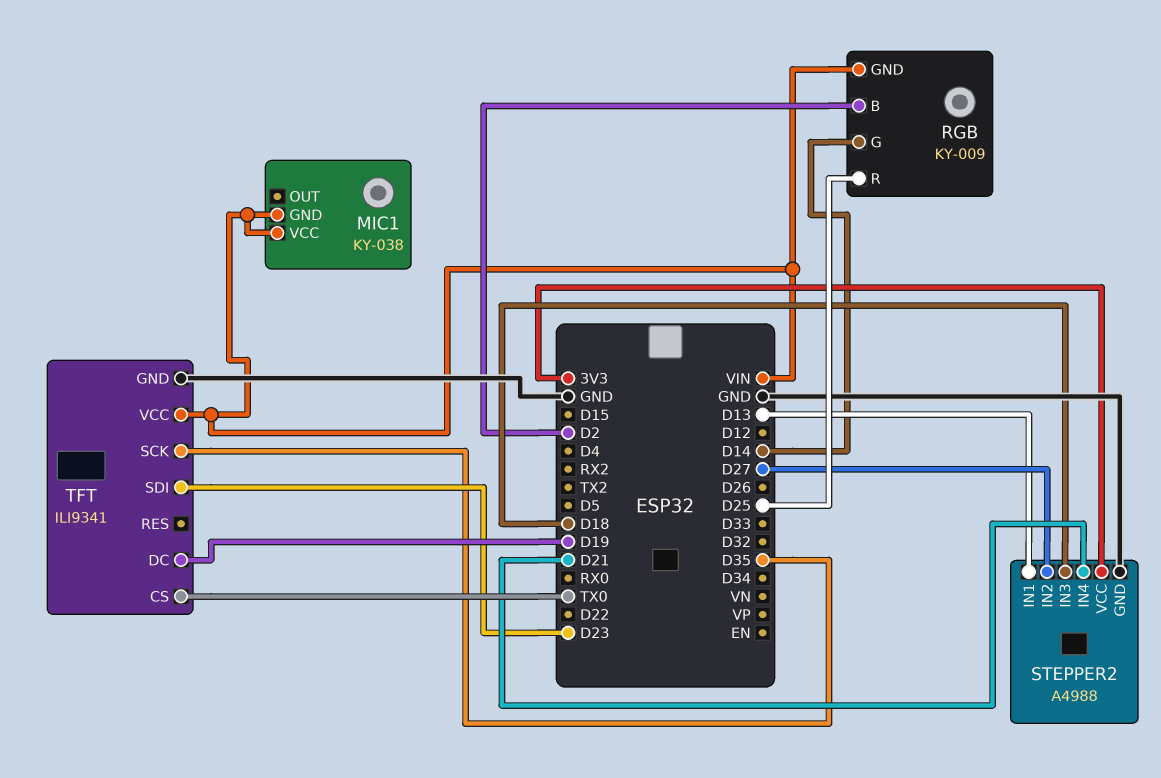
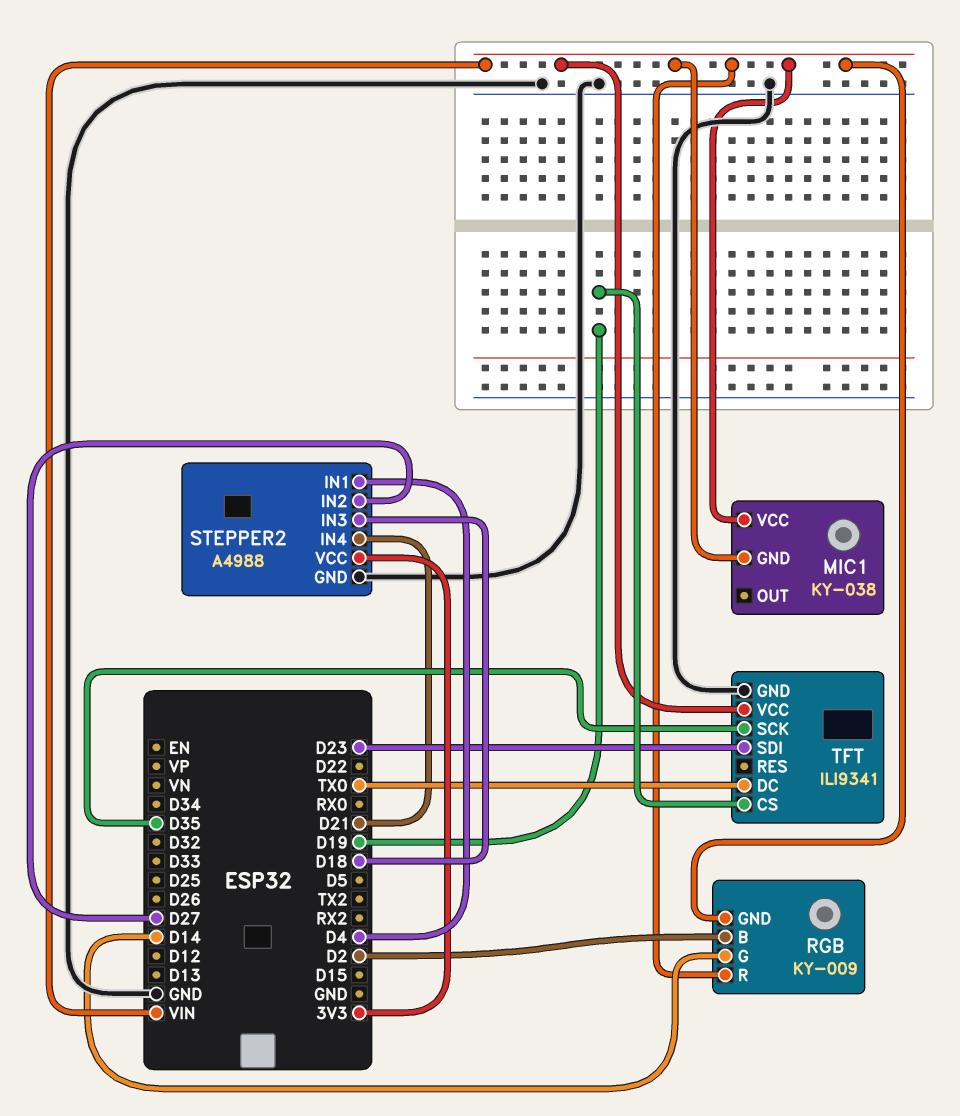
RGB pin R: D25 -> VIN
STEPPER2 pin IN1: D13 -> D4
TFT pin CS: TX0 -> D19
TFT pin DC: D19 -> TX0

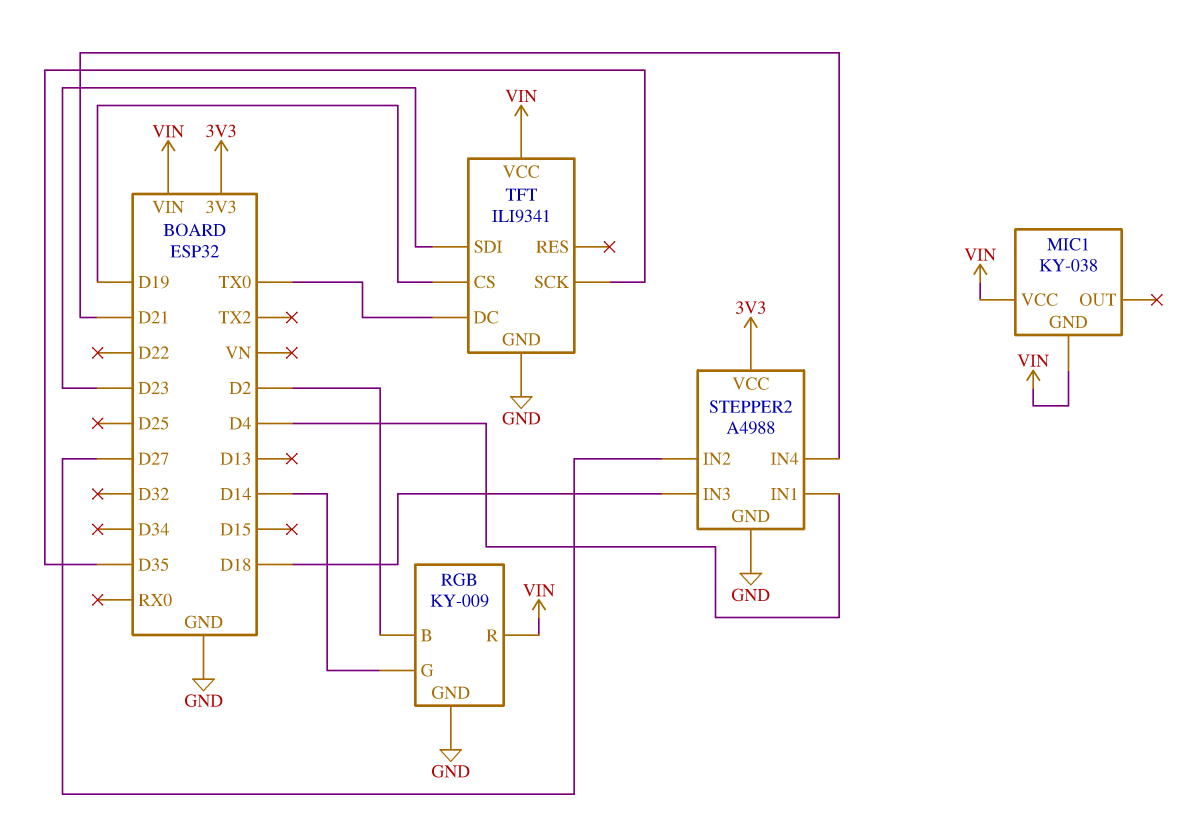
RGB pin GND: VIN -> GND

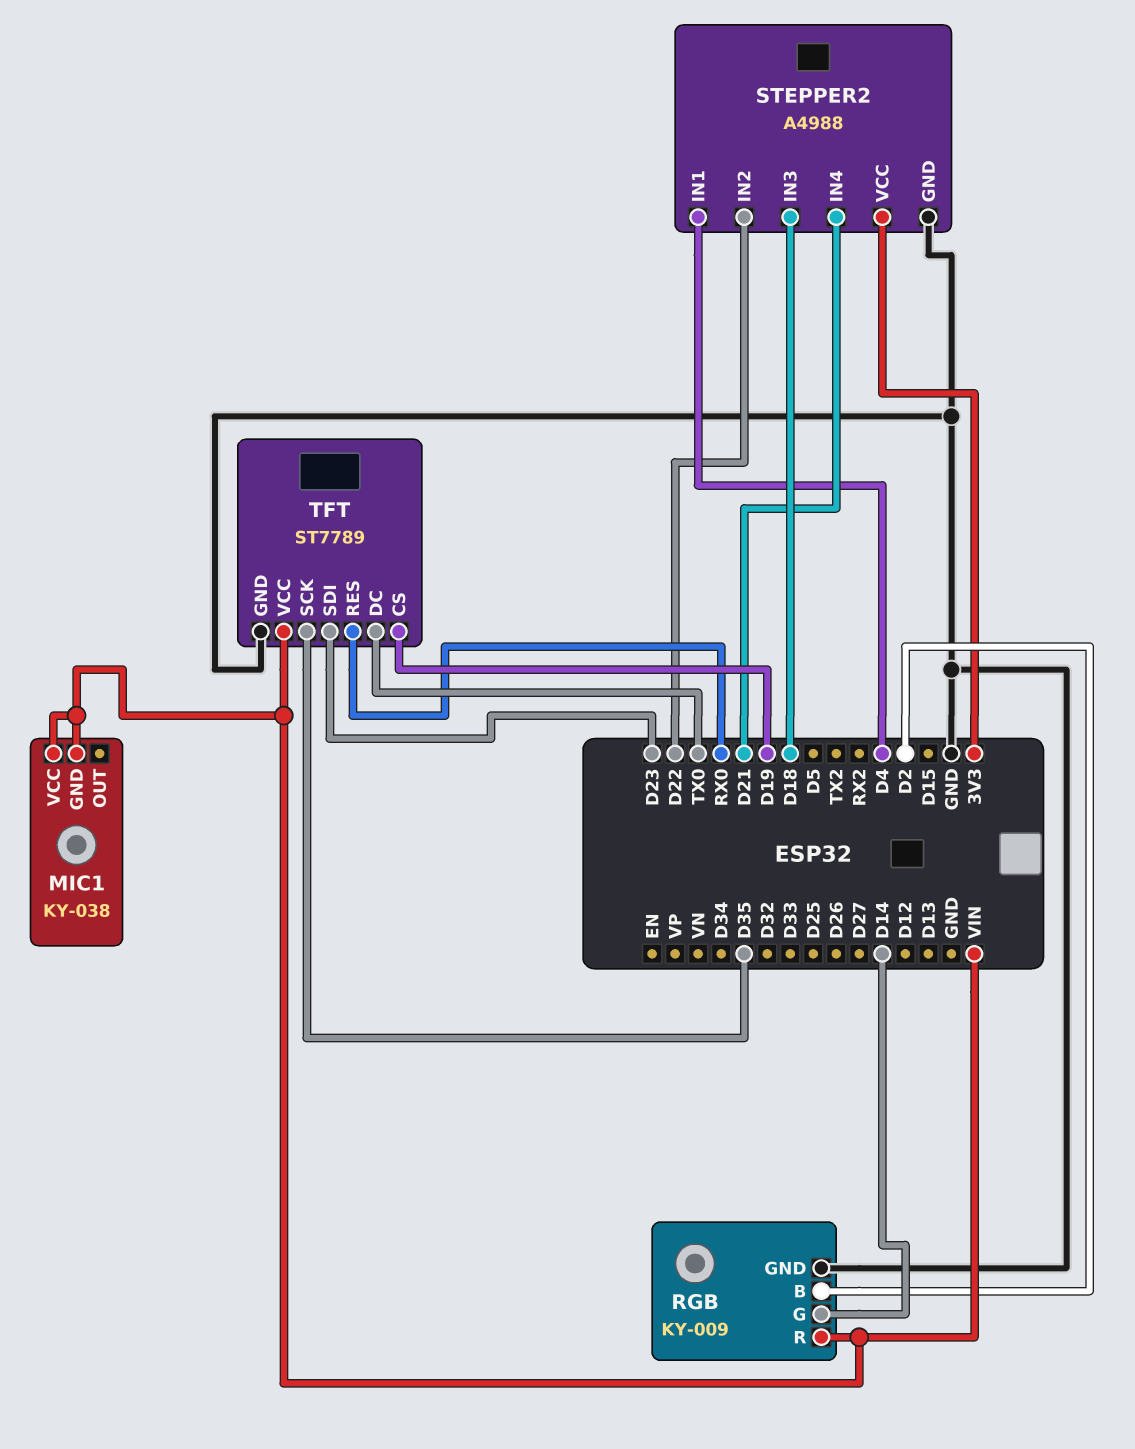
STEPPER2 pin IN2: D27 -> D22
TFT: ILI9341 -> ST7789
TFT pin RES: none -> RX0

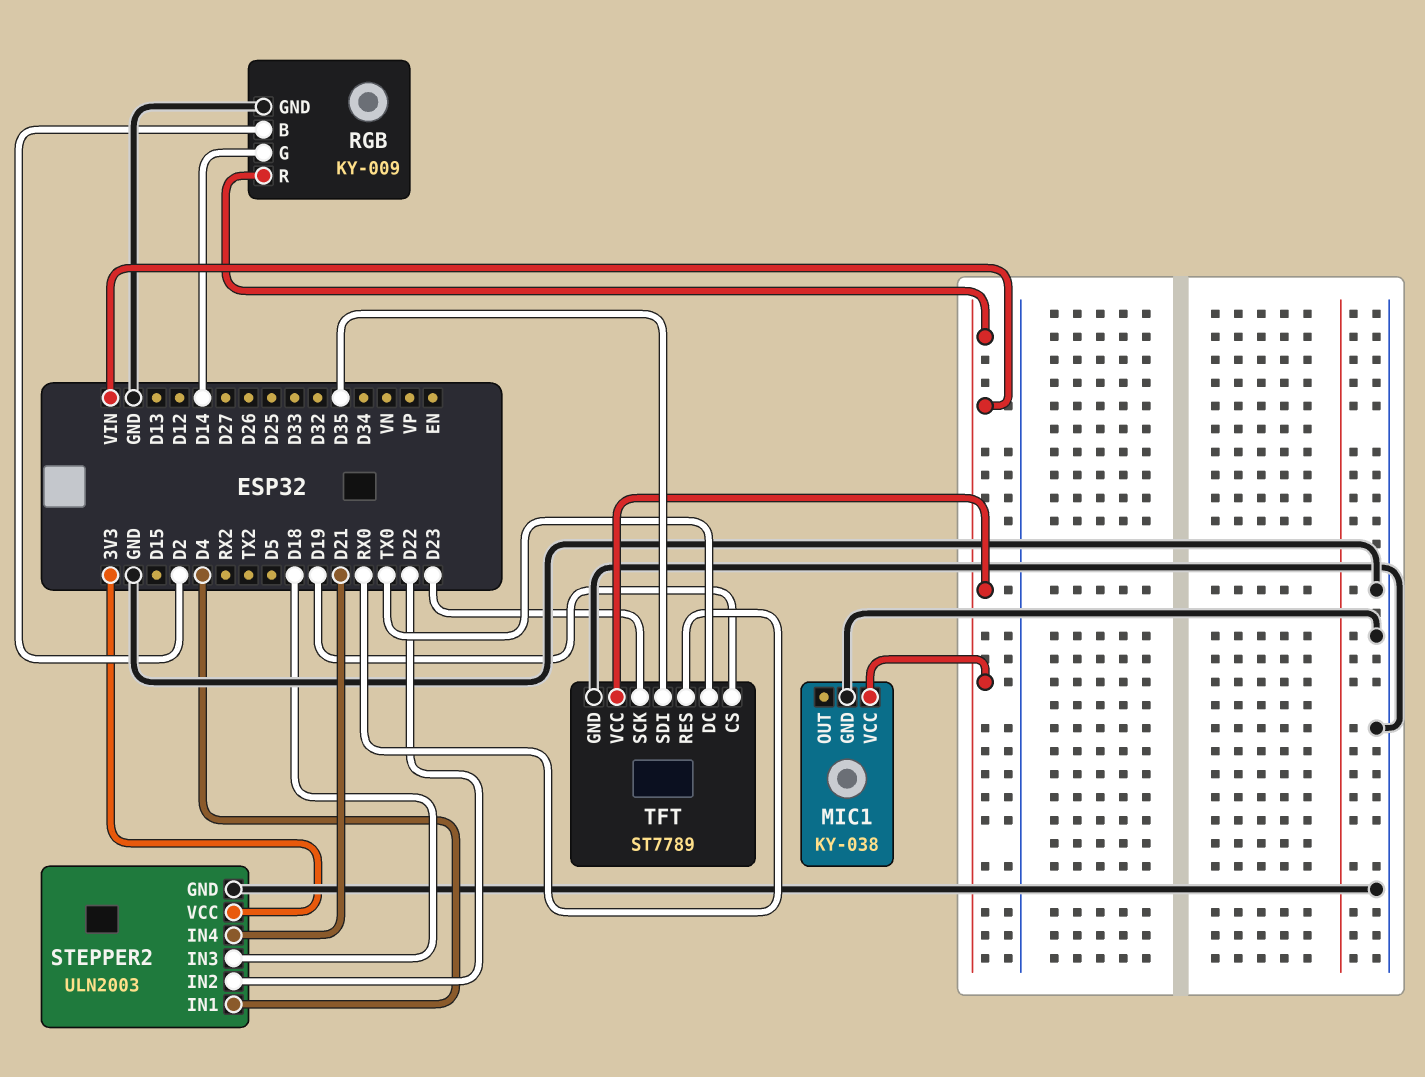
MIC1 pin GND: VIN -> GND
STEPPER2: A4988 -> ULN2003
TFT pin SCK: D35 -> D23
TFT pin SDI: D23 -> D35

